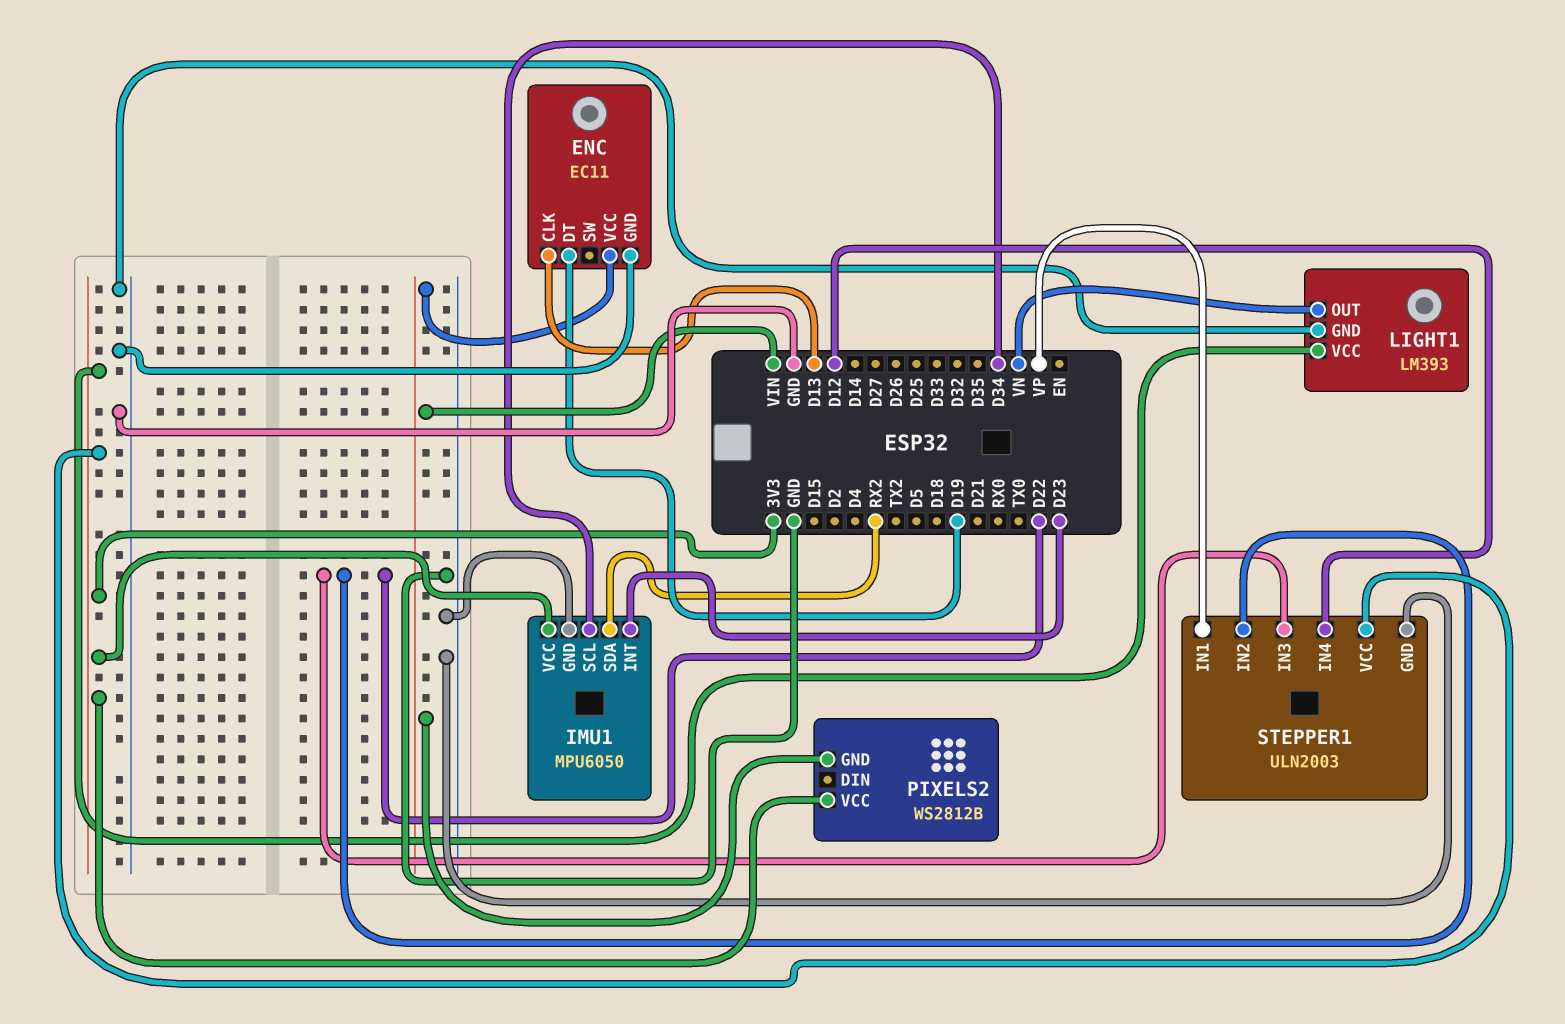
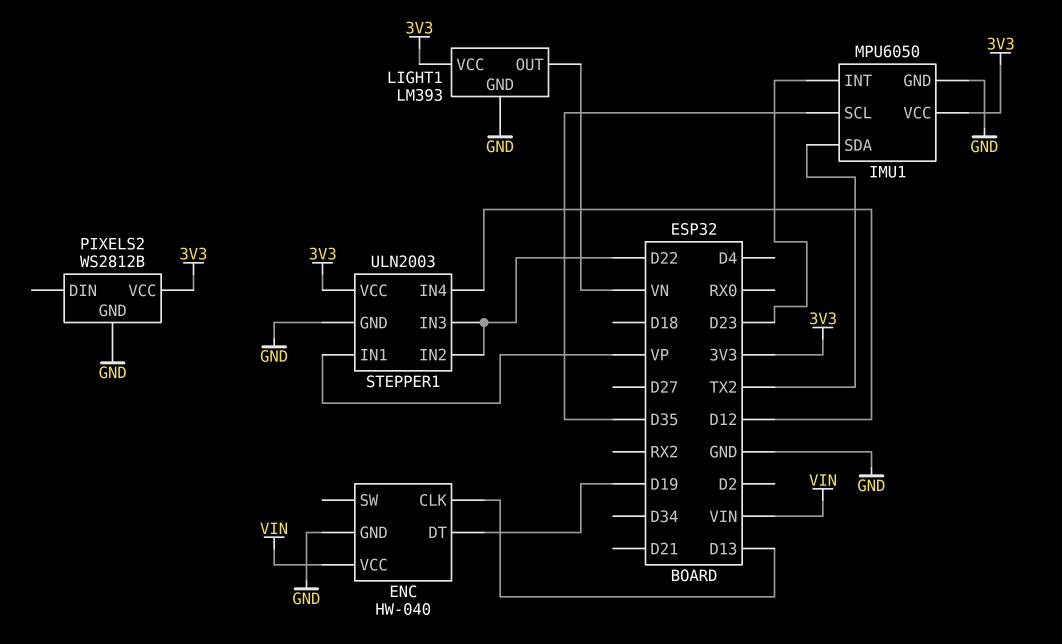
ENC: EC11 -> HW-040
IMU1 pin SCL: D34 -> D35
IMU1 pin SDA: RX2 -> TX2
PIXELS2 pin GND: VIN -> GND

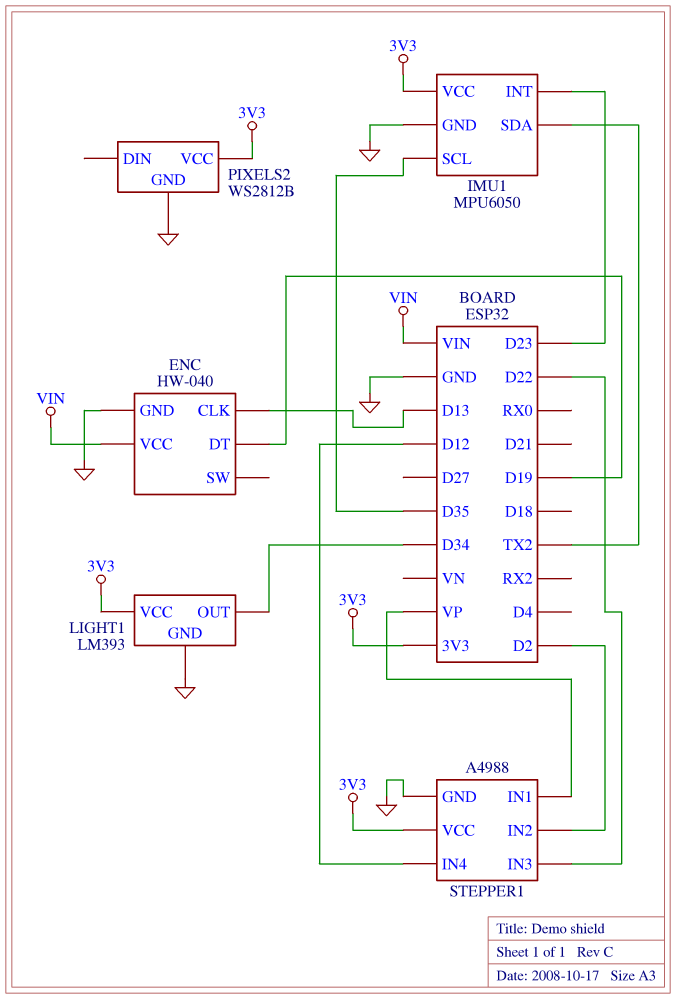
LIGHT1 pin OUT: VN -> D34
STEPPER1: ULN2003 -> A4988
STEPPER1 pin IN2: D22 -> D2

